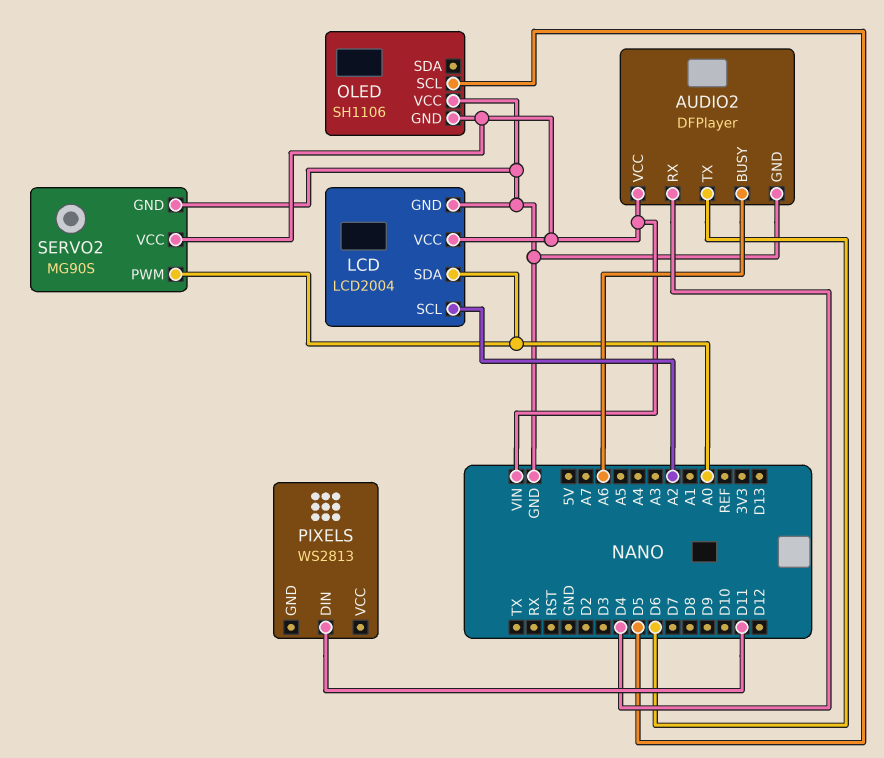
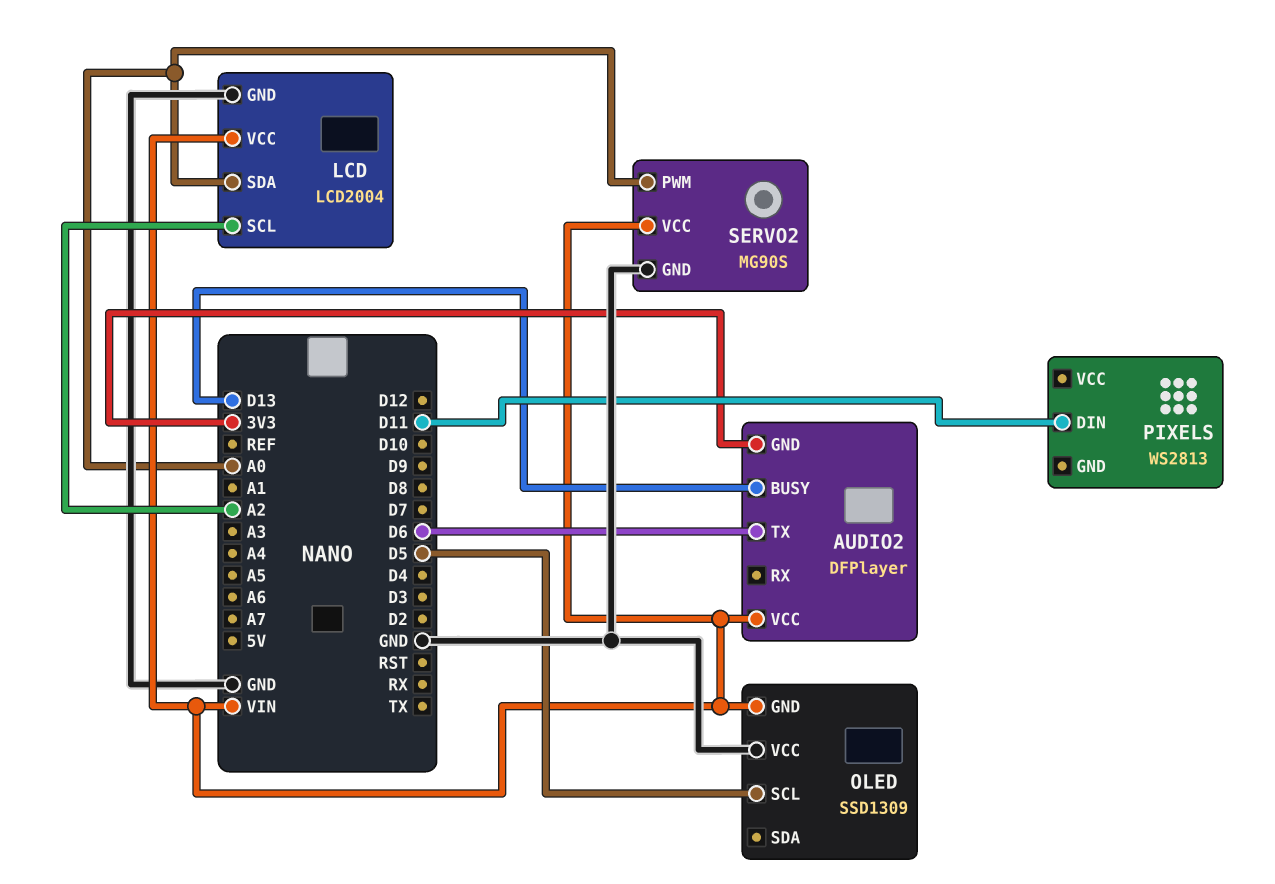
AUDIO2 pin BUSY: A6 -> D13
AUDIO2 pin GND: GND -> 3V3
AUDIO2 pin RX: D4 -> none
OLED: SH1106 -> SSD1309

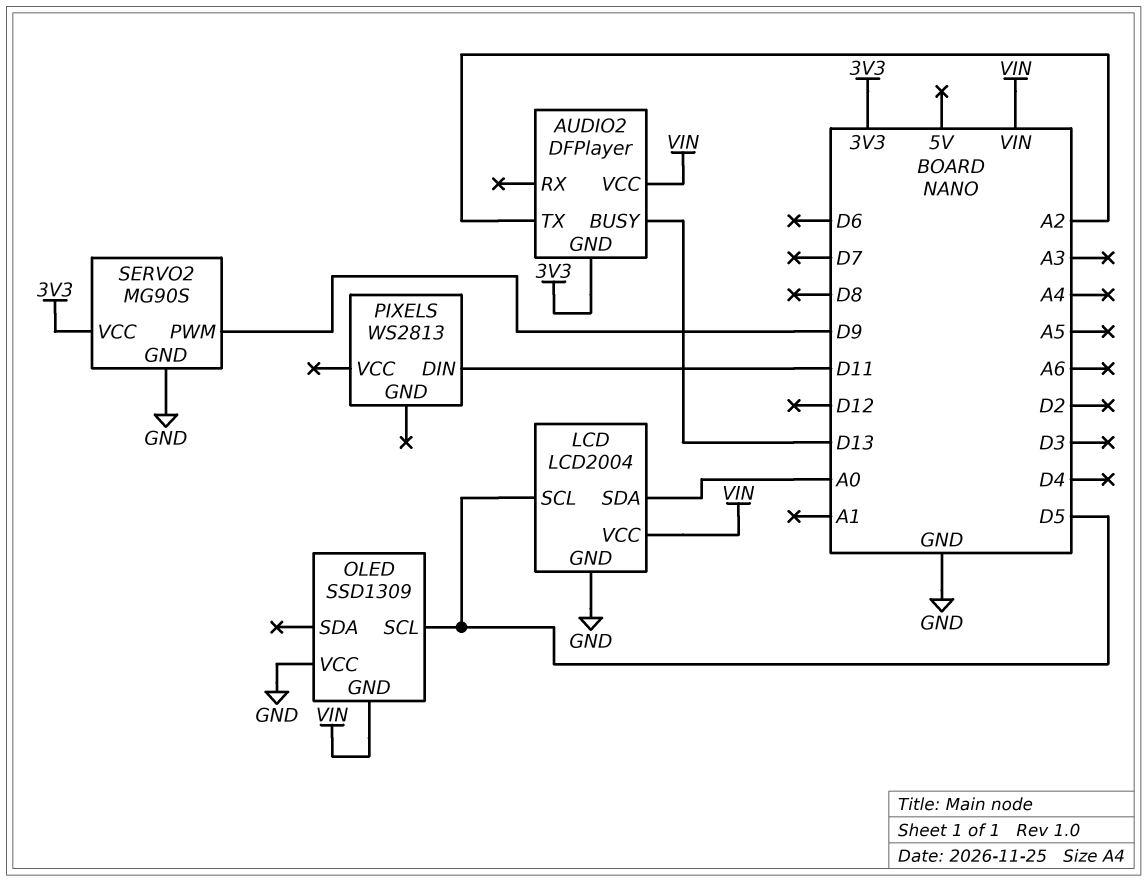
AUDIO2 pin TX: D6 -> A2
LCD pin SCL: A2 -> D5
SERVO2 pin PWM: A0 -> D9
SERVO2 pin VCC: VIN -> 3V3

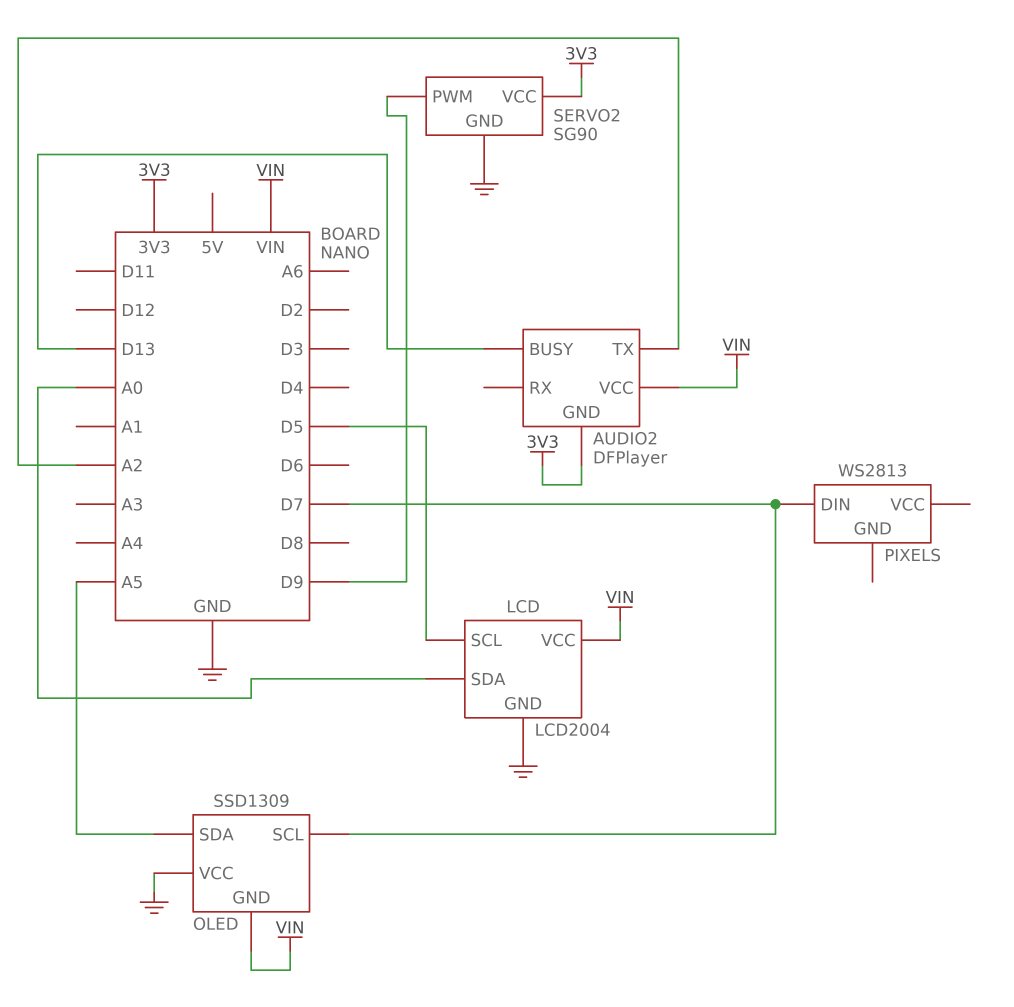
OLED pin SCL: D5 -> D7
OLED pin SDA: none -> A5
PIXELS pin DIN: D11 -> D7
SERVO2: MG90S -> SG90

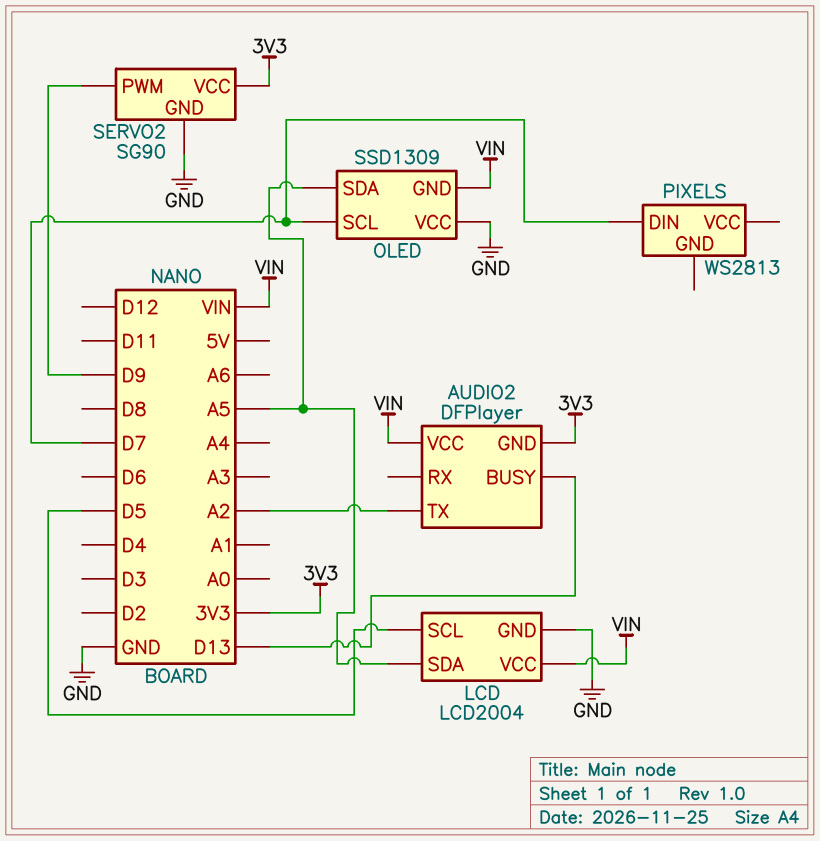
LCD pin SDA: A0 -> A5

